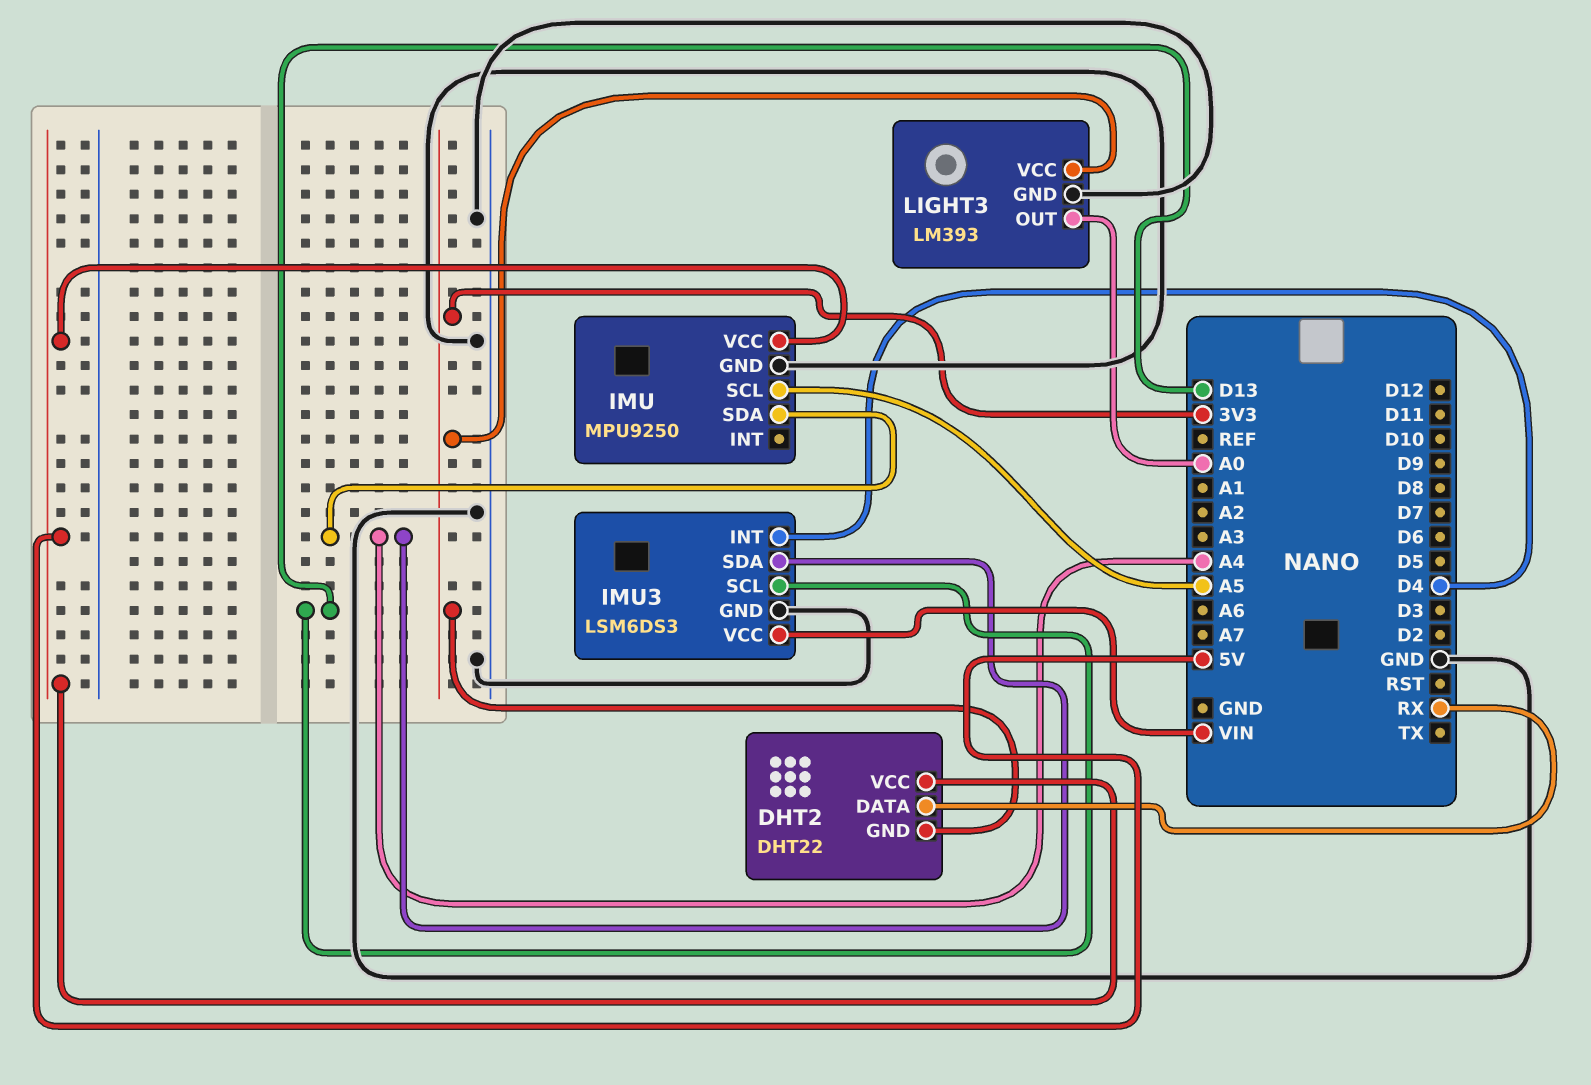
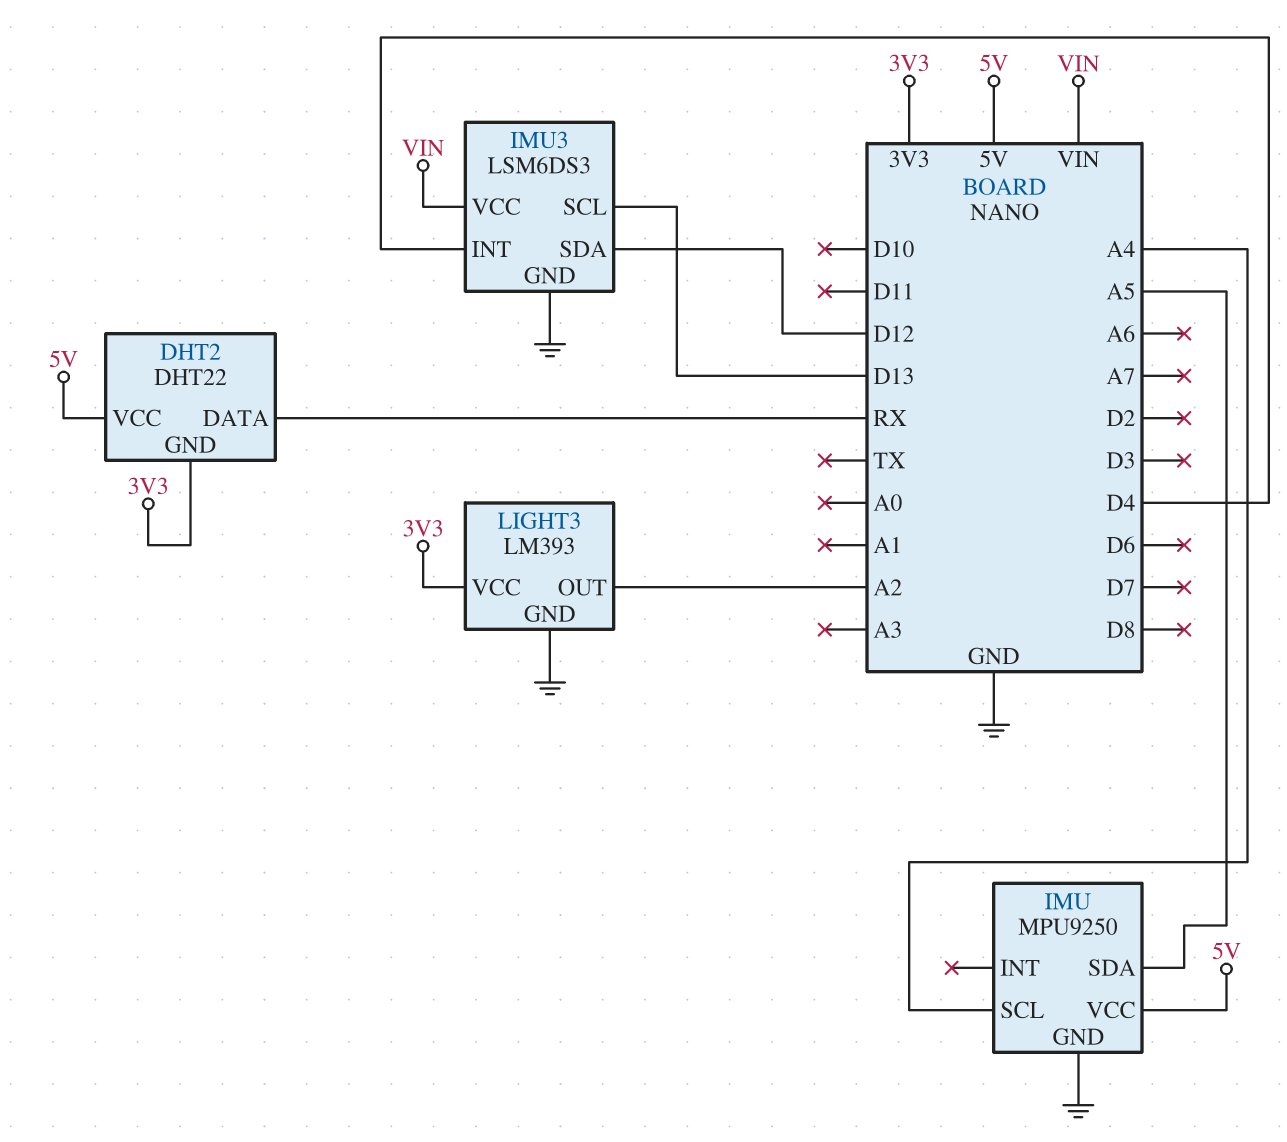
IMU pin SCL: A5 -> A4
IMU pin SDA: A4 -> A5
IMU3 pin SDA: A4 -> D12
LIGHT3 pin OUT: A0 -> A2

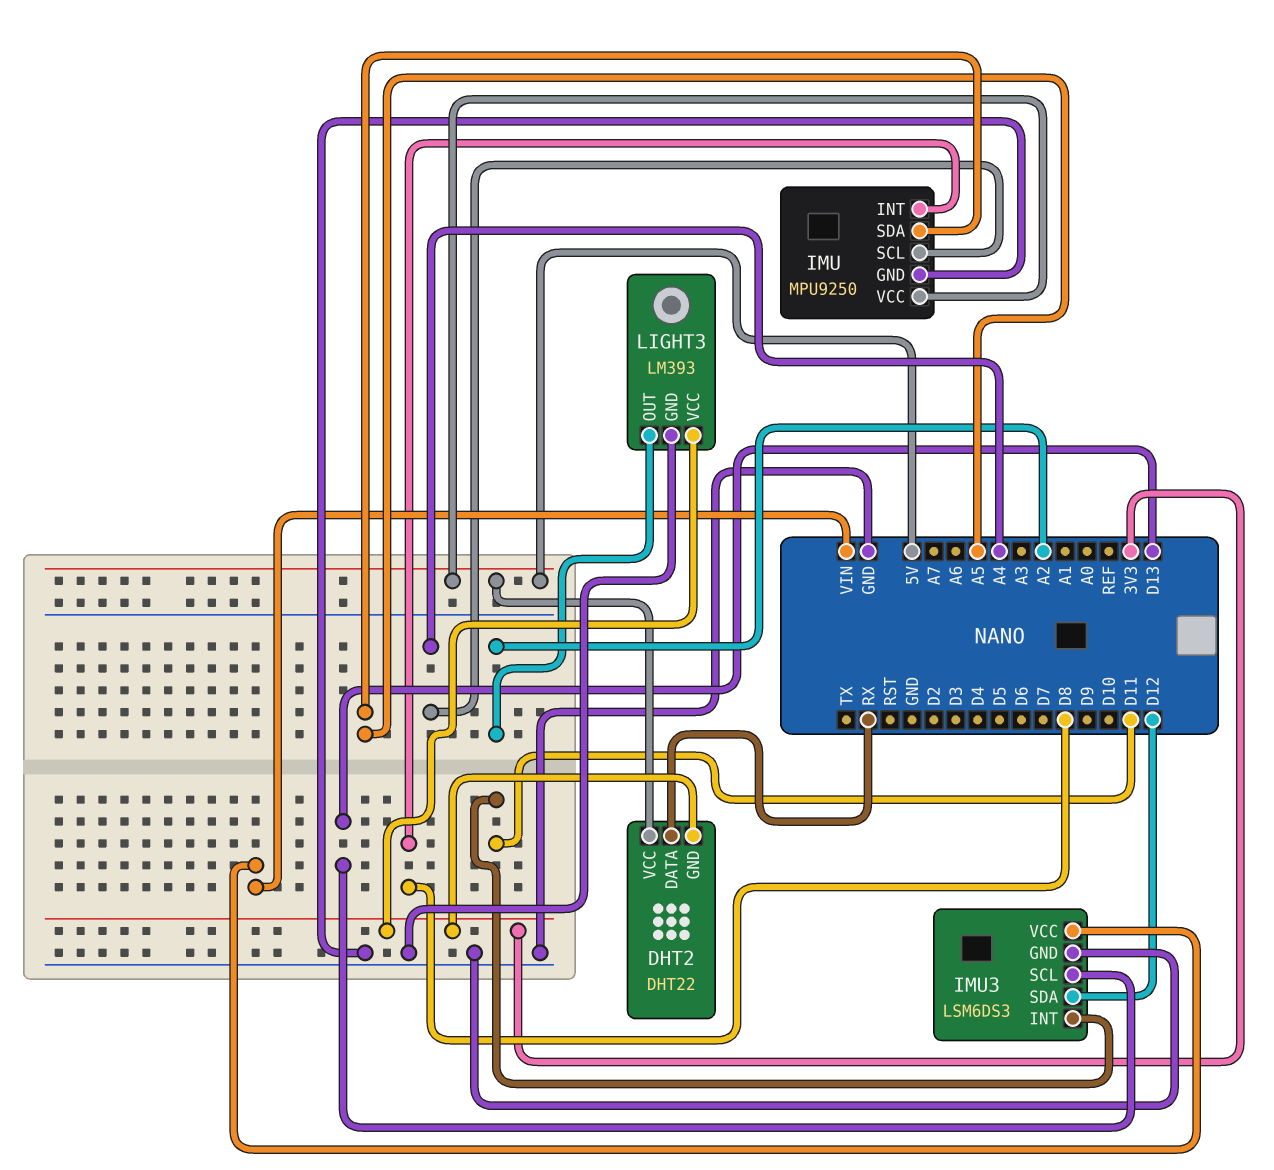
IMU pin INT: none -> D8
IMU3 pin INT: D4 -> D11

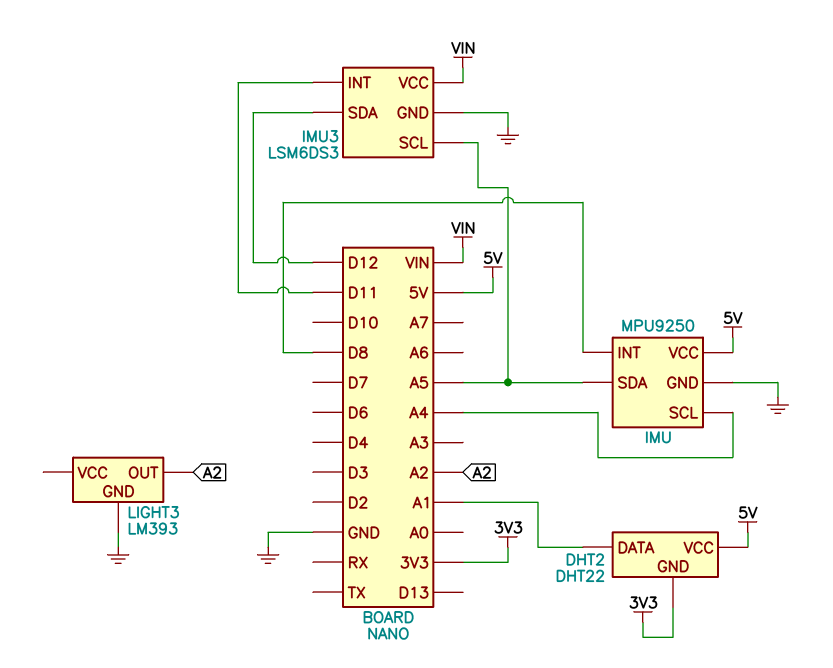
DHT2 pin DATA: RX -> A1
IMU3 pin SCL: D13 -> A5
LIGHT3 pin VCC: 3V3 -> none

